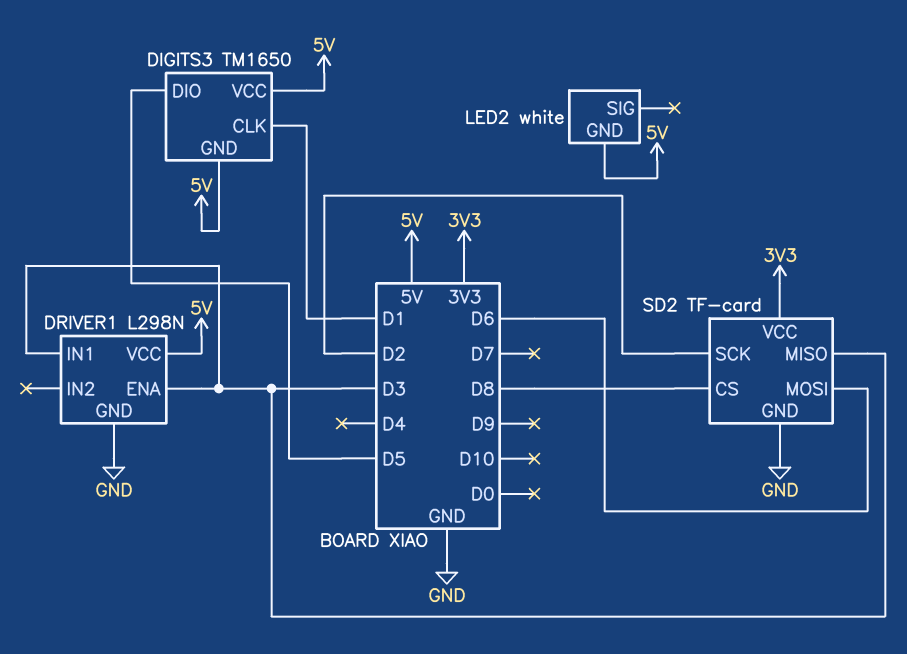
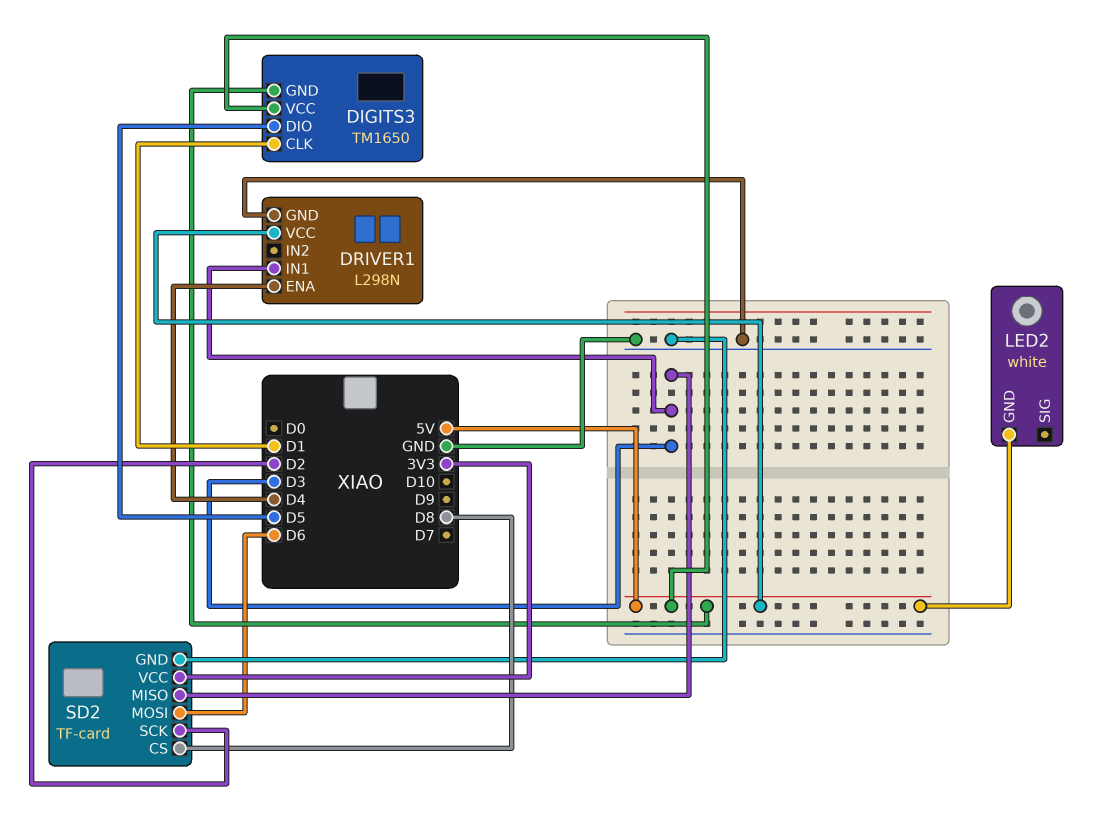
DRIVER1 pin ENA: D3 -> D4

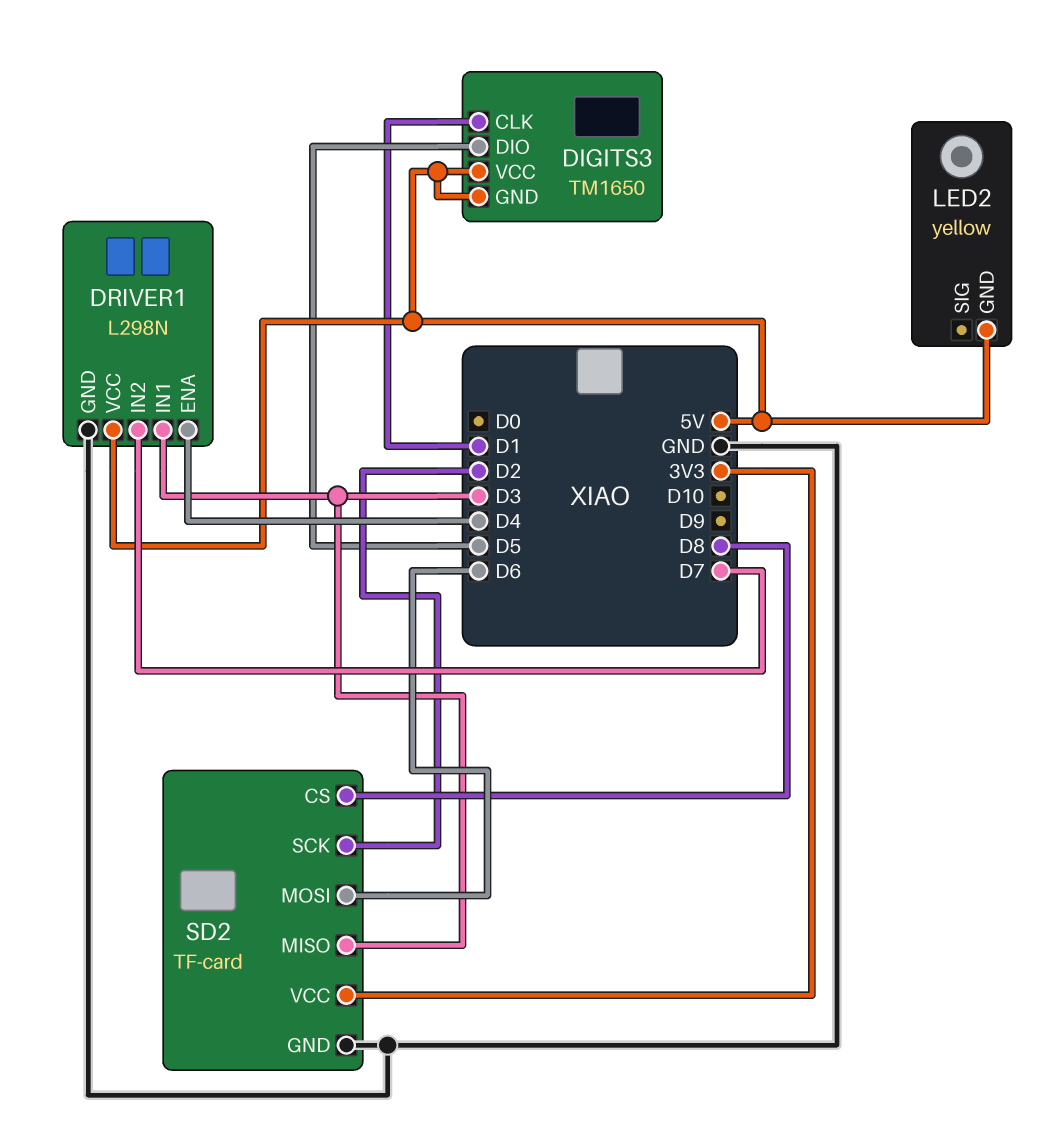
DRIVER1 pin IN2: none -> D7
LED2: white -> yellow

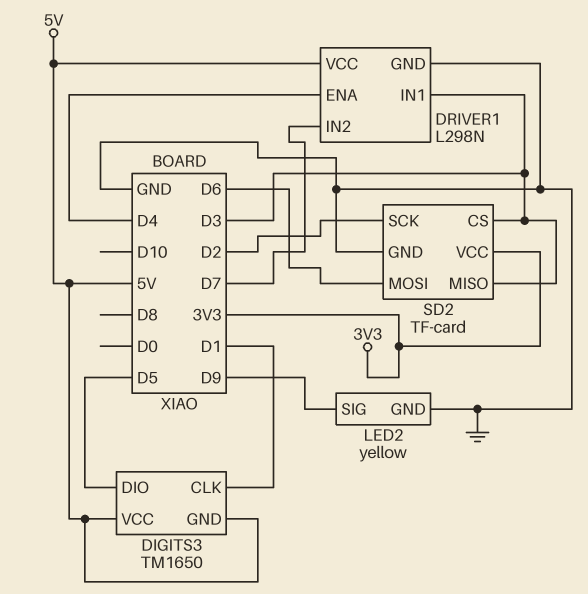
LED2 pin GND: 5V -> GND
LED2 pin SIG: none -> D9
SD2 pin CS: D8 -> D3

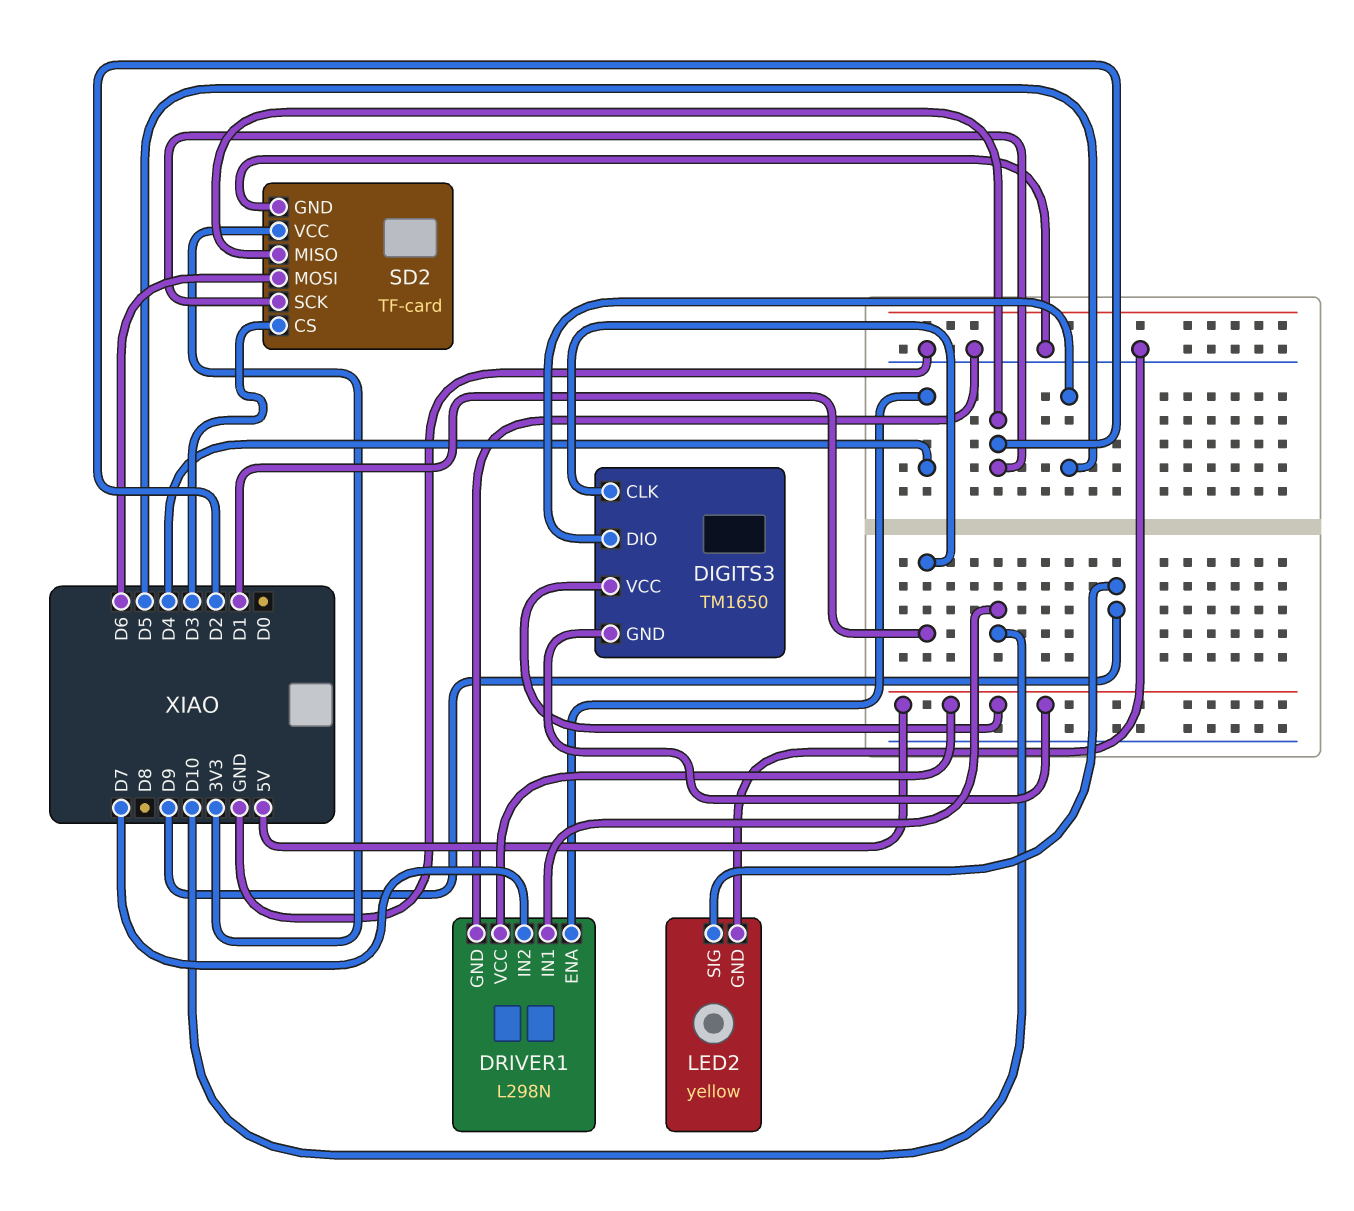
DRIVER1 pin IN1: D3 -> D10
SD2 pin MISO: D3 -> D2

